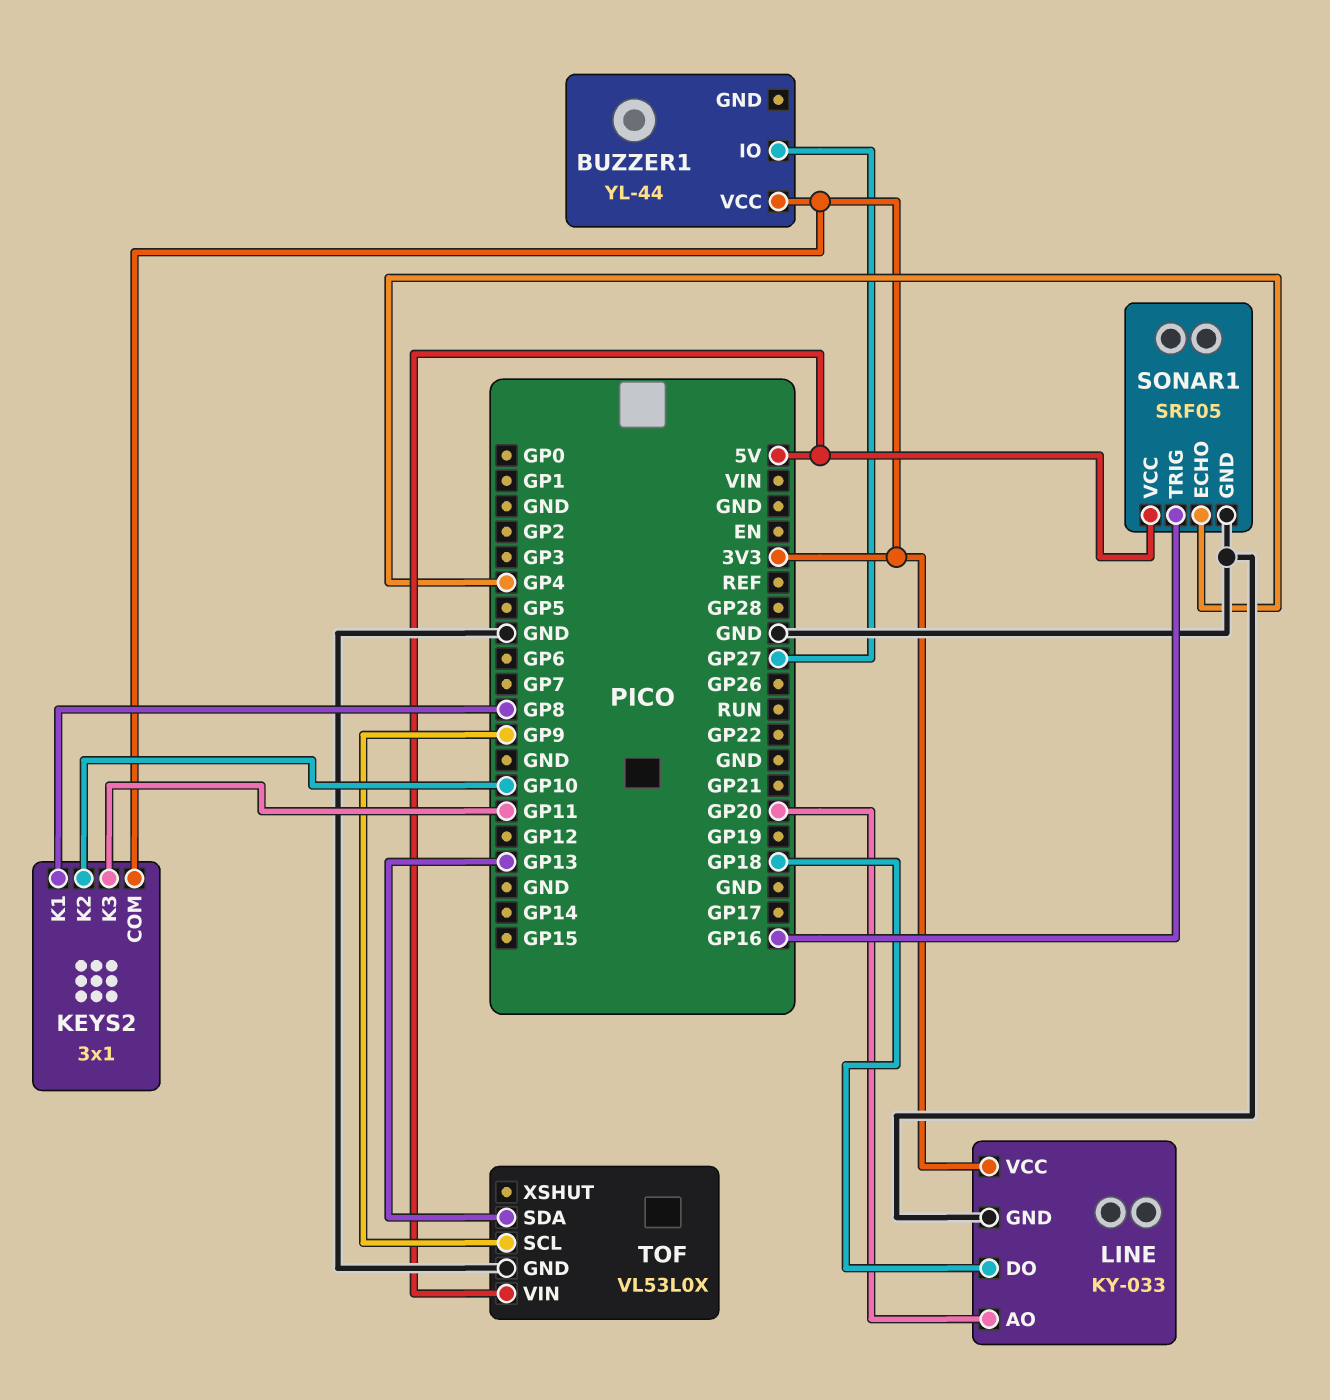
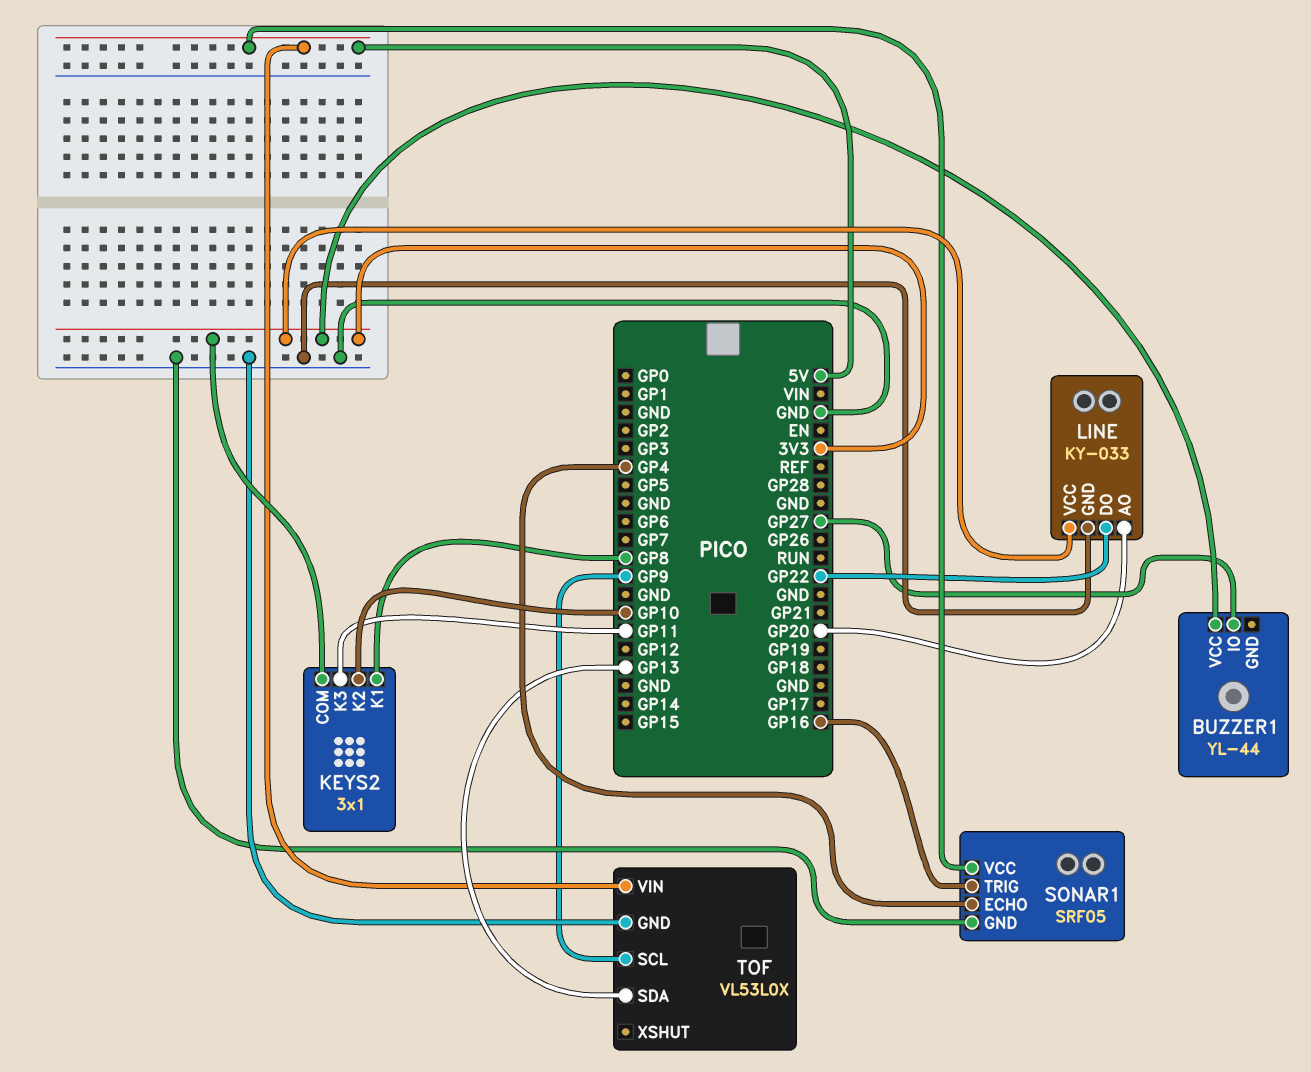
LINE pin DO: GP18 -> GP22

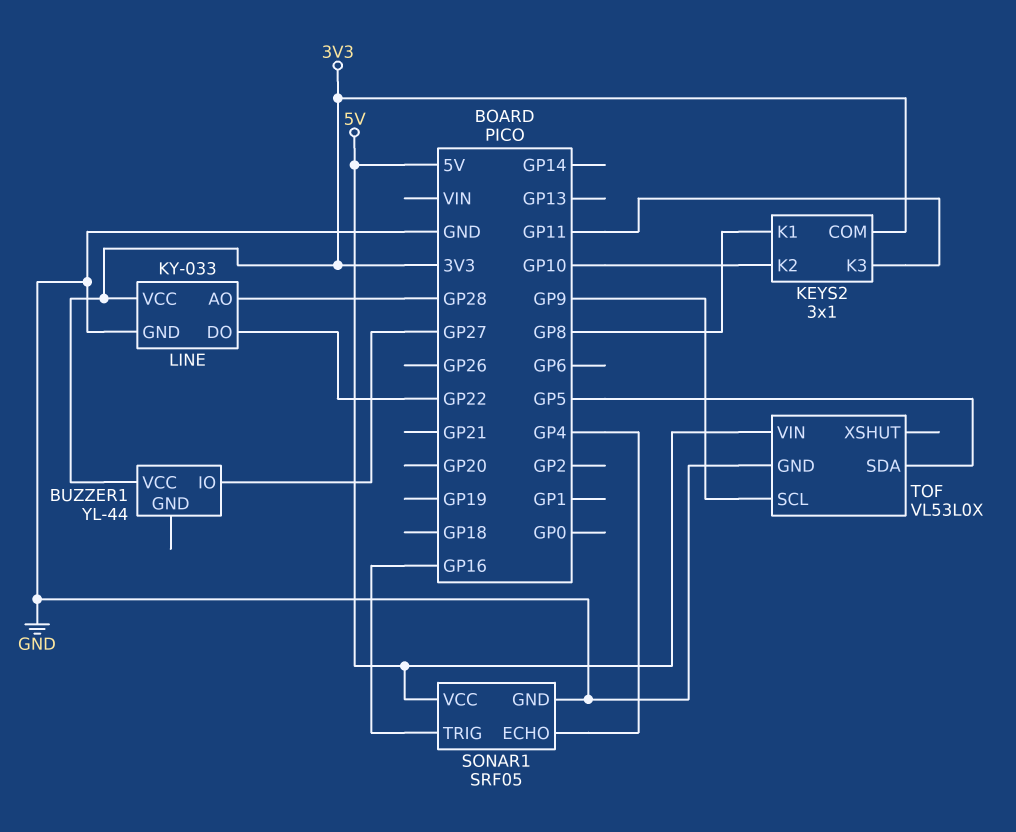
LINE pin AO: GP20 -> GP28
TOF pin SDA: GP13 -> GP5

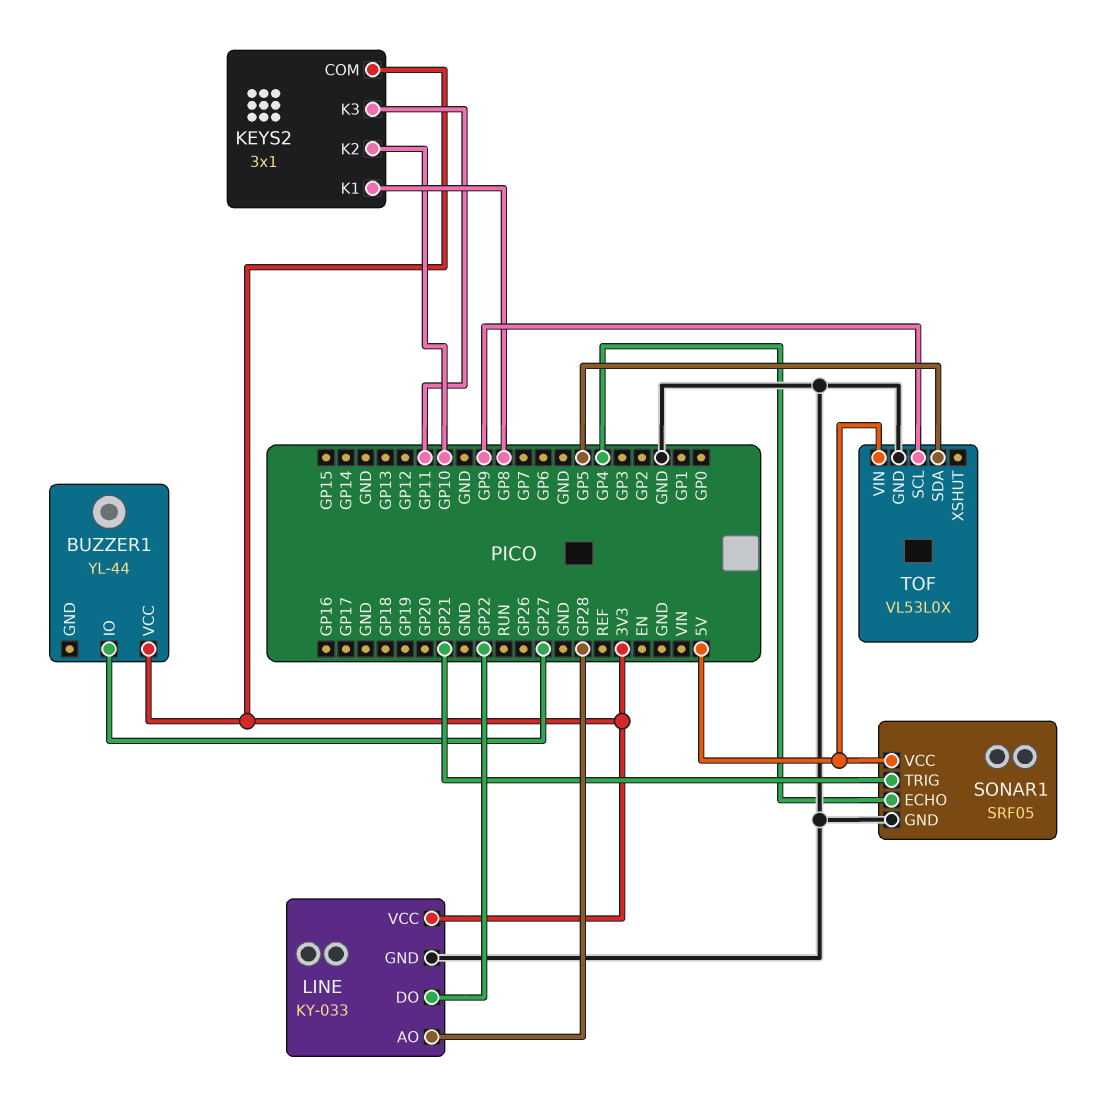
SONAR1 pin TRIG: GP16 -> GP21

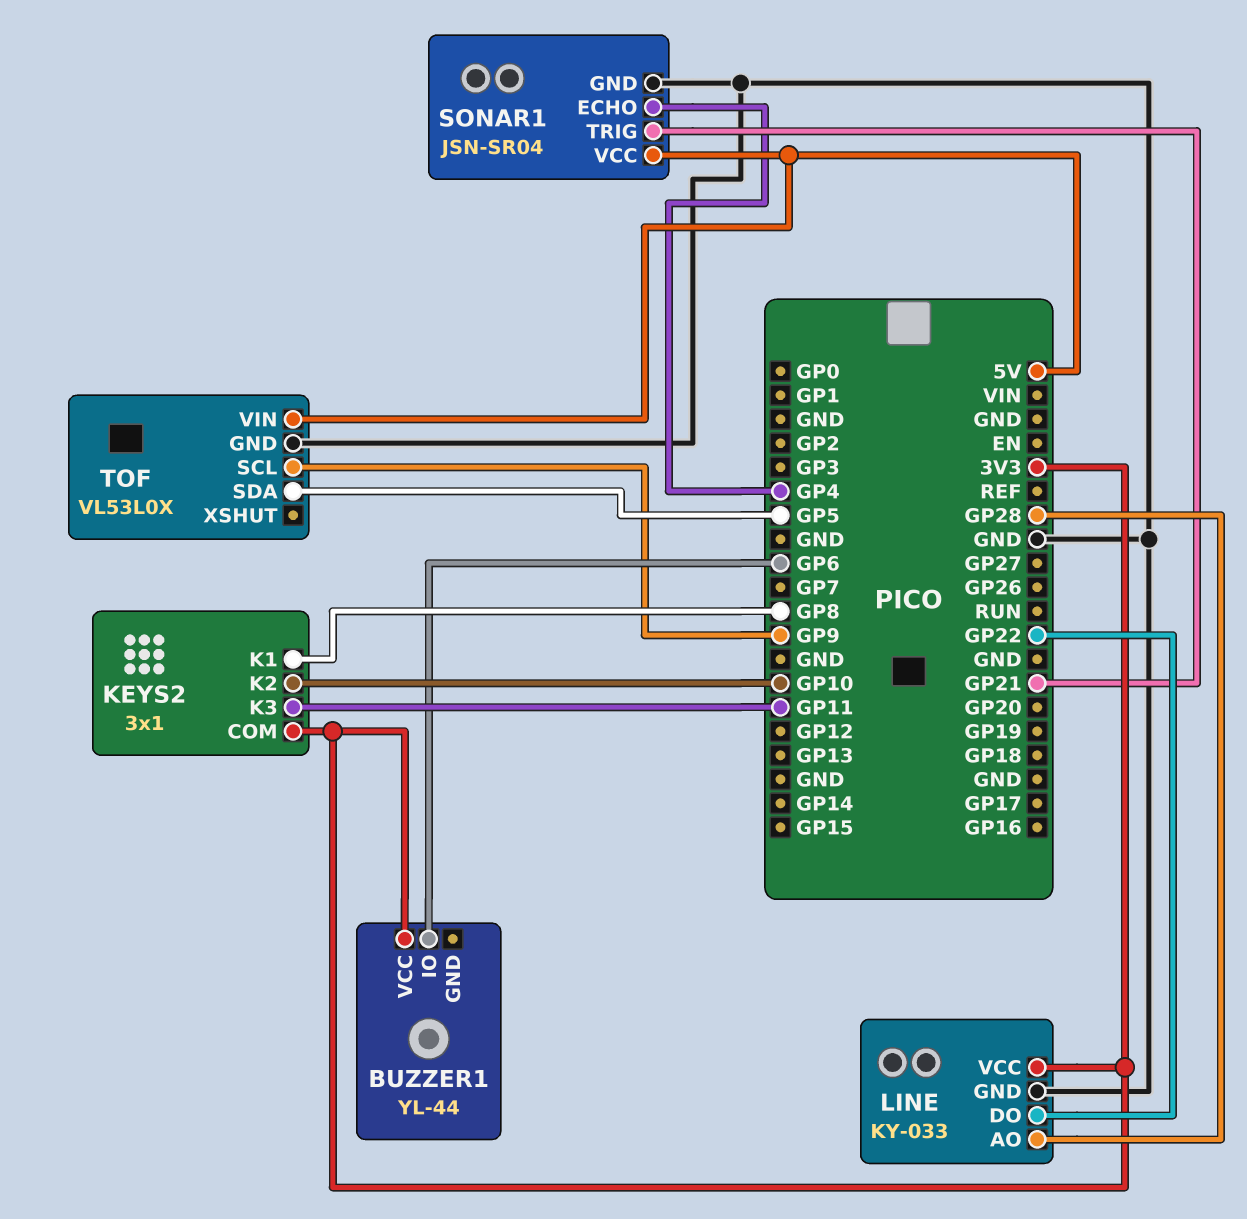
BUZZER1 pin IO: GP27 -> GP6
SONAR1: SRF05 -> JSN-SR04

